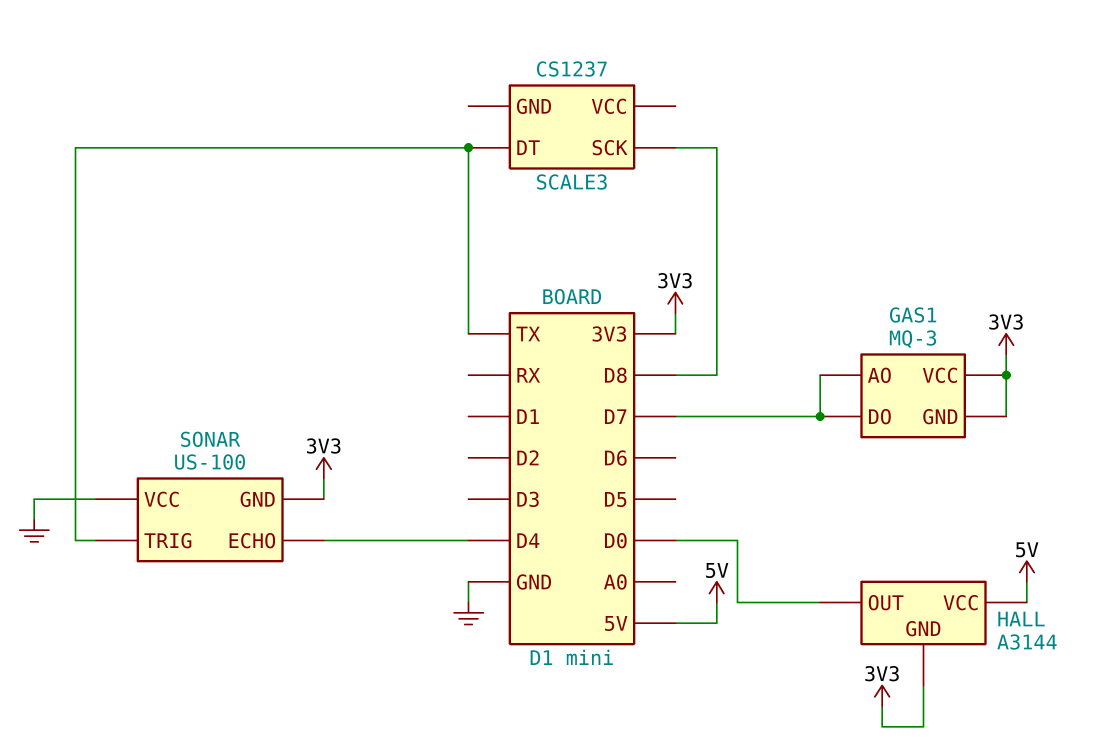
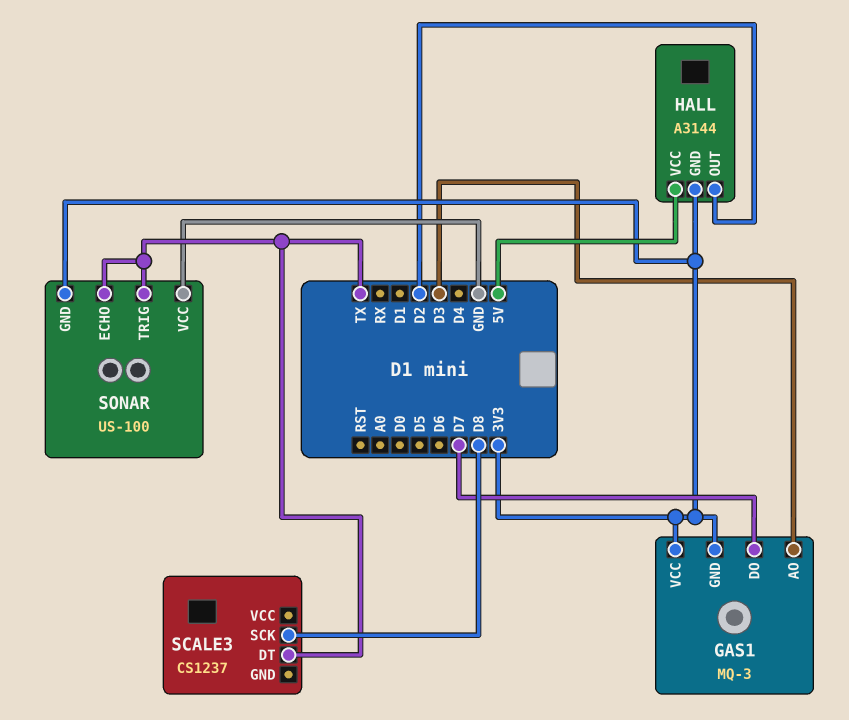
GAS1 pin AO: D7 -> D3
HALL pin OUT: D0 -> D2
SONAR pin ECHO: D4 -> TX

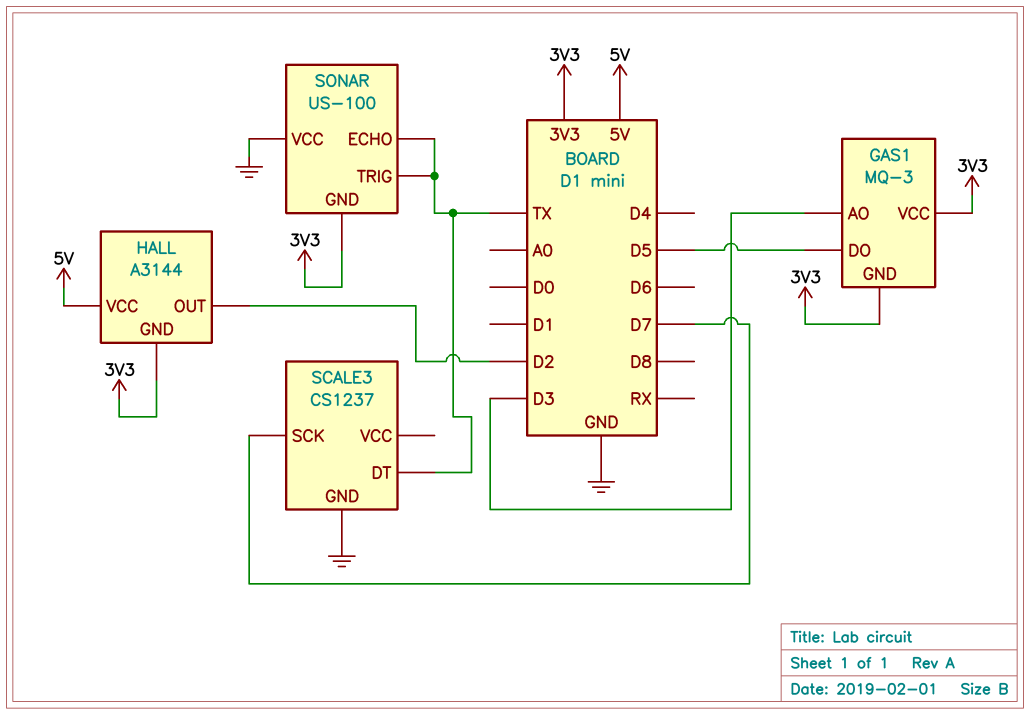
GAS1 pin DO: D7 -> D5
SCALE3 pin GND: none -> GND
SCALE3 pin SCK: D8 -> D7

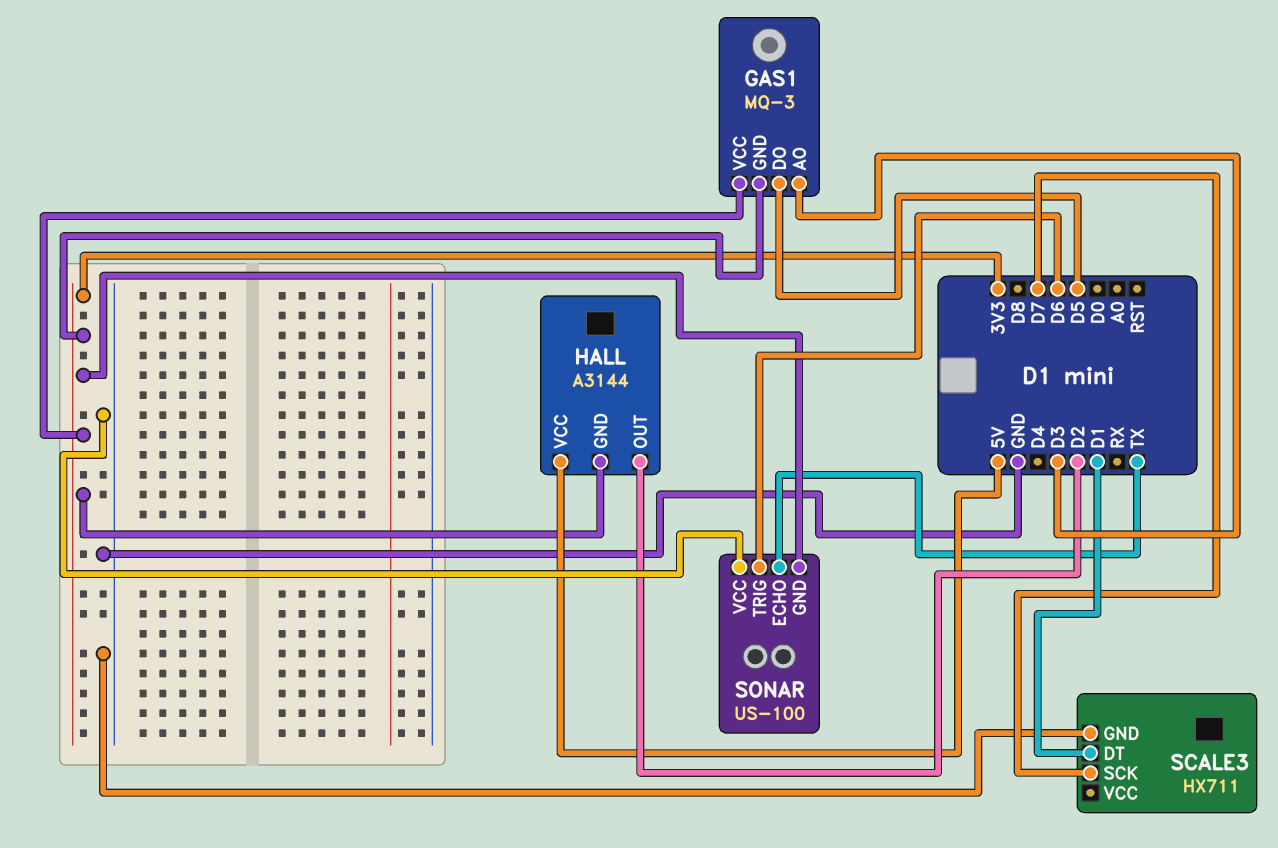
SCALE3: CS1237 -> HX711
SCALE3 pin DT: TX -> D1
SONAR pin TRIG: TX -> D6

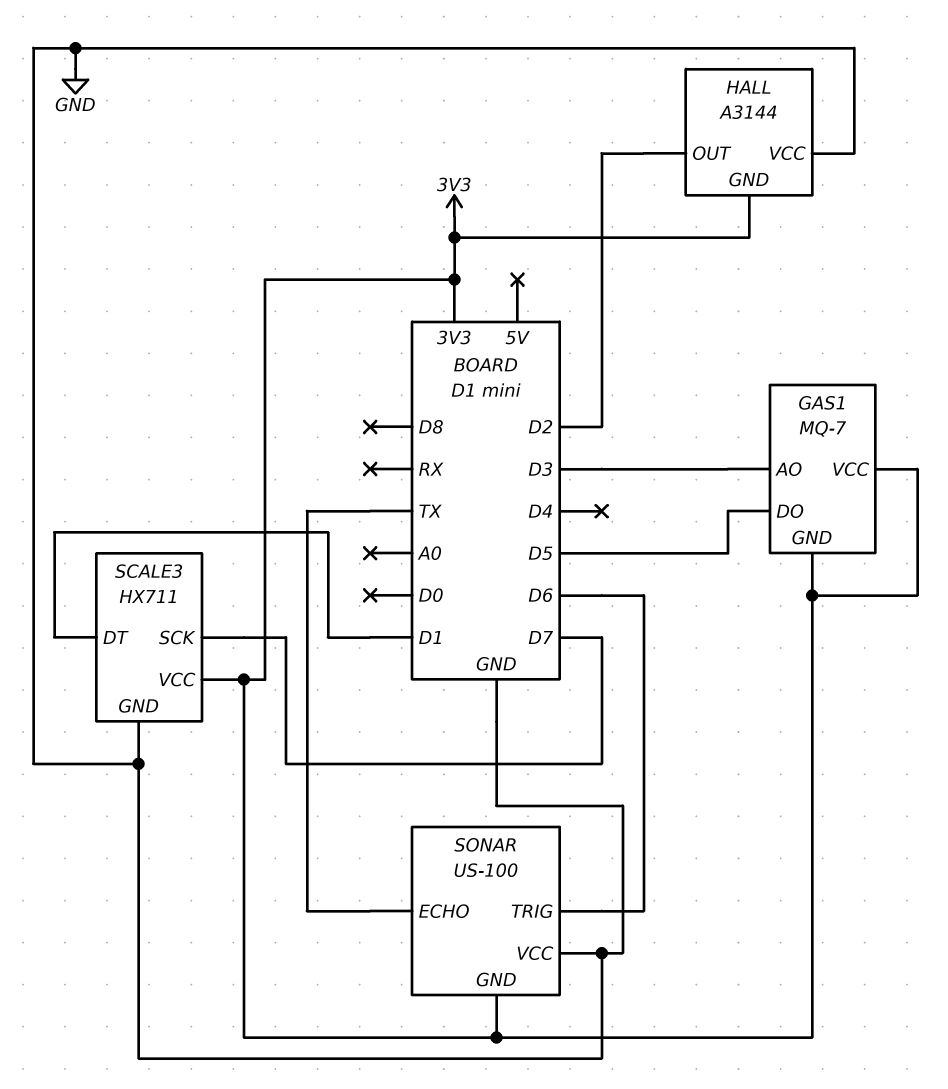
GAS1: MQ-3 -> MQ-7
HALL pin VCC: 5V -> GND
SCALE3 pin VCC: none -> 3V3

